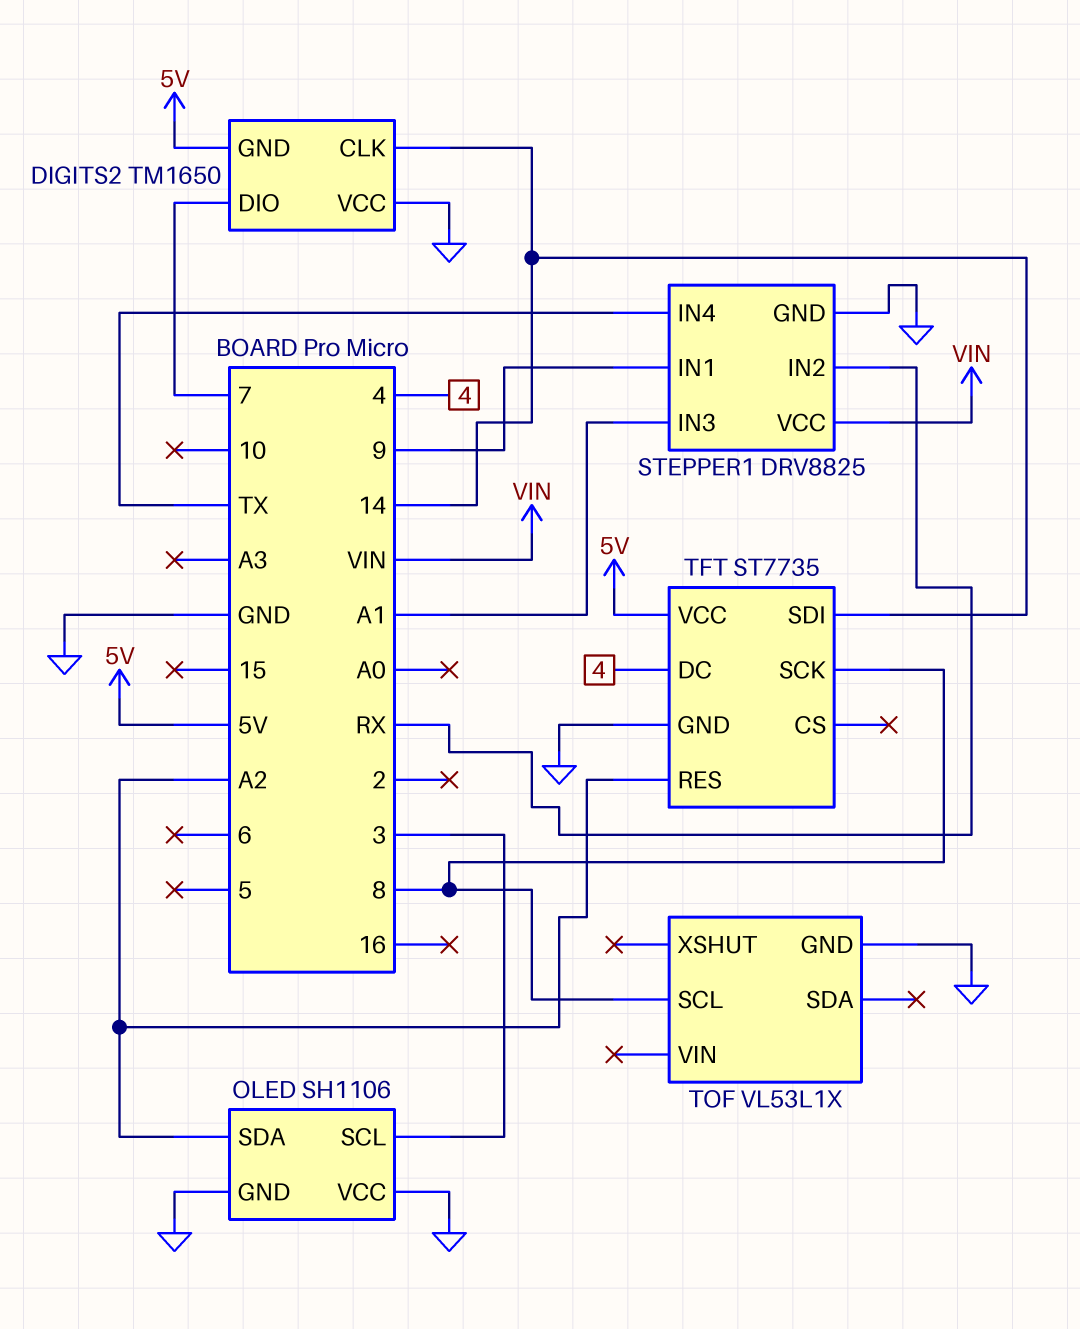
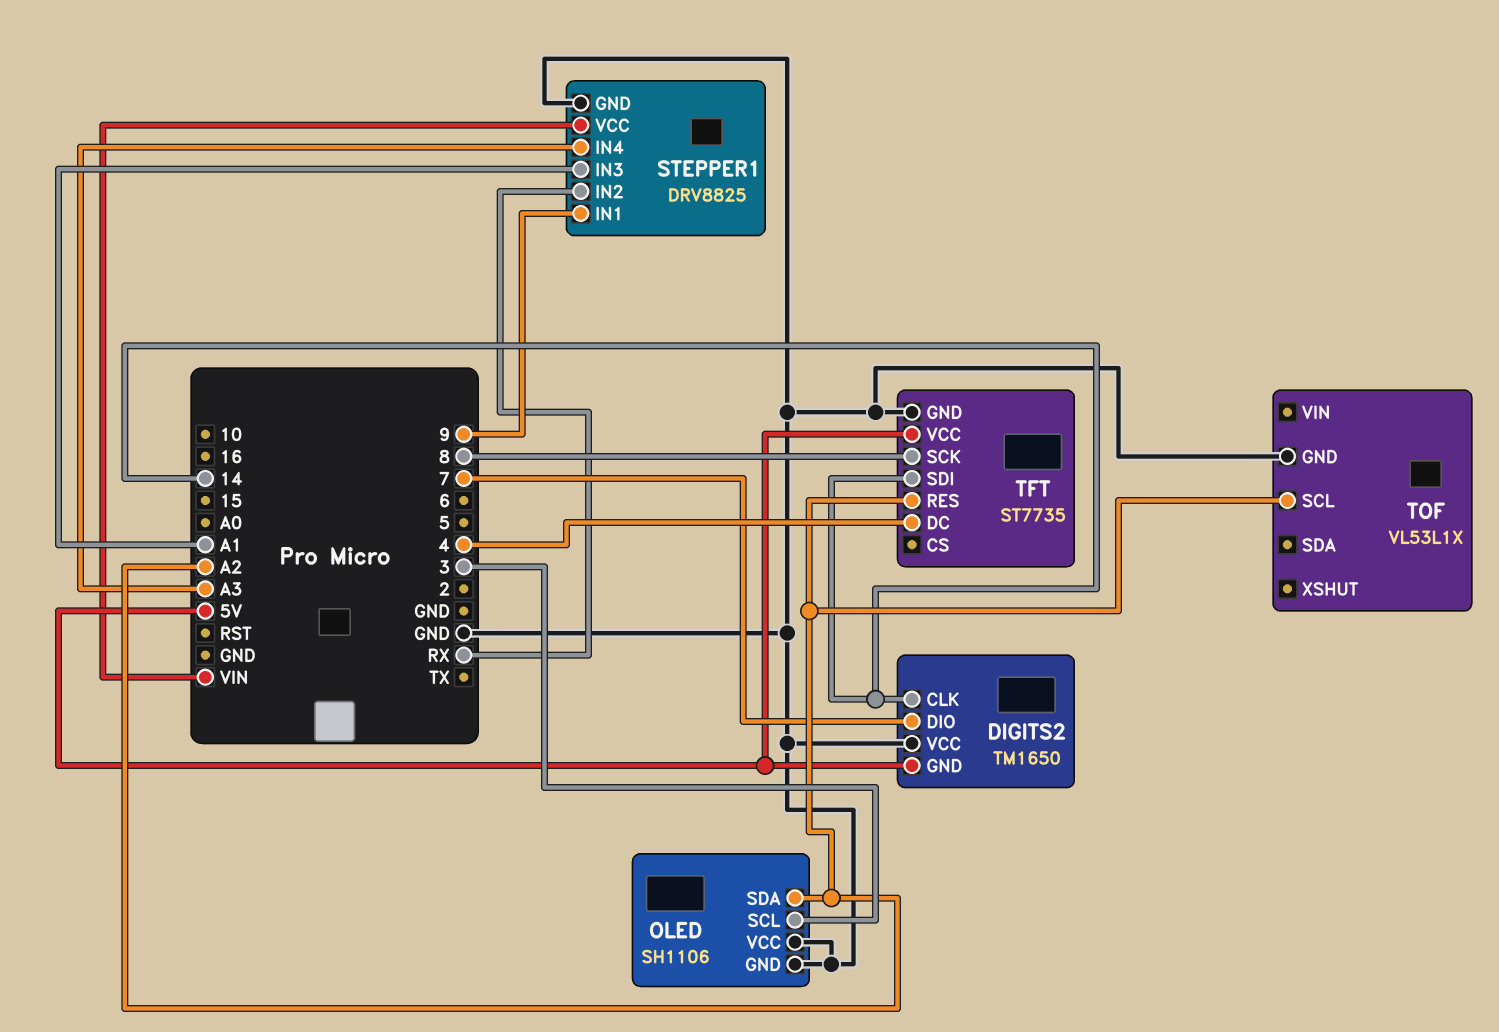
STEPPER1 pin IN4: TX -> A3
TOF pin SCL: 8 -> A2

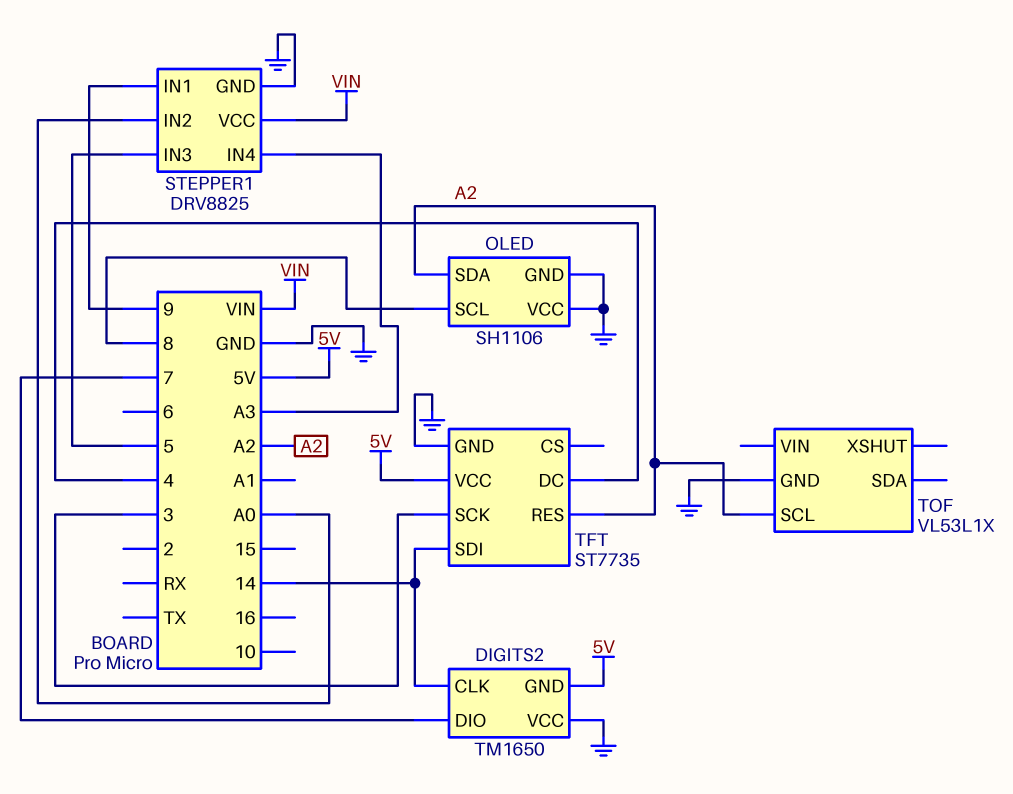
OLED pin SCL: 3 -> 8
STEPPER1 pin IN2: RX -> A0
STEPPER1 pin IN3: A1 -> 5
TFT pin SCK: 8 -> 3

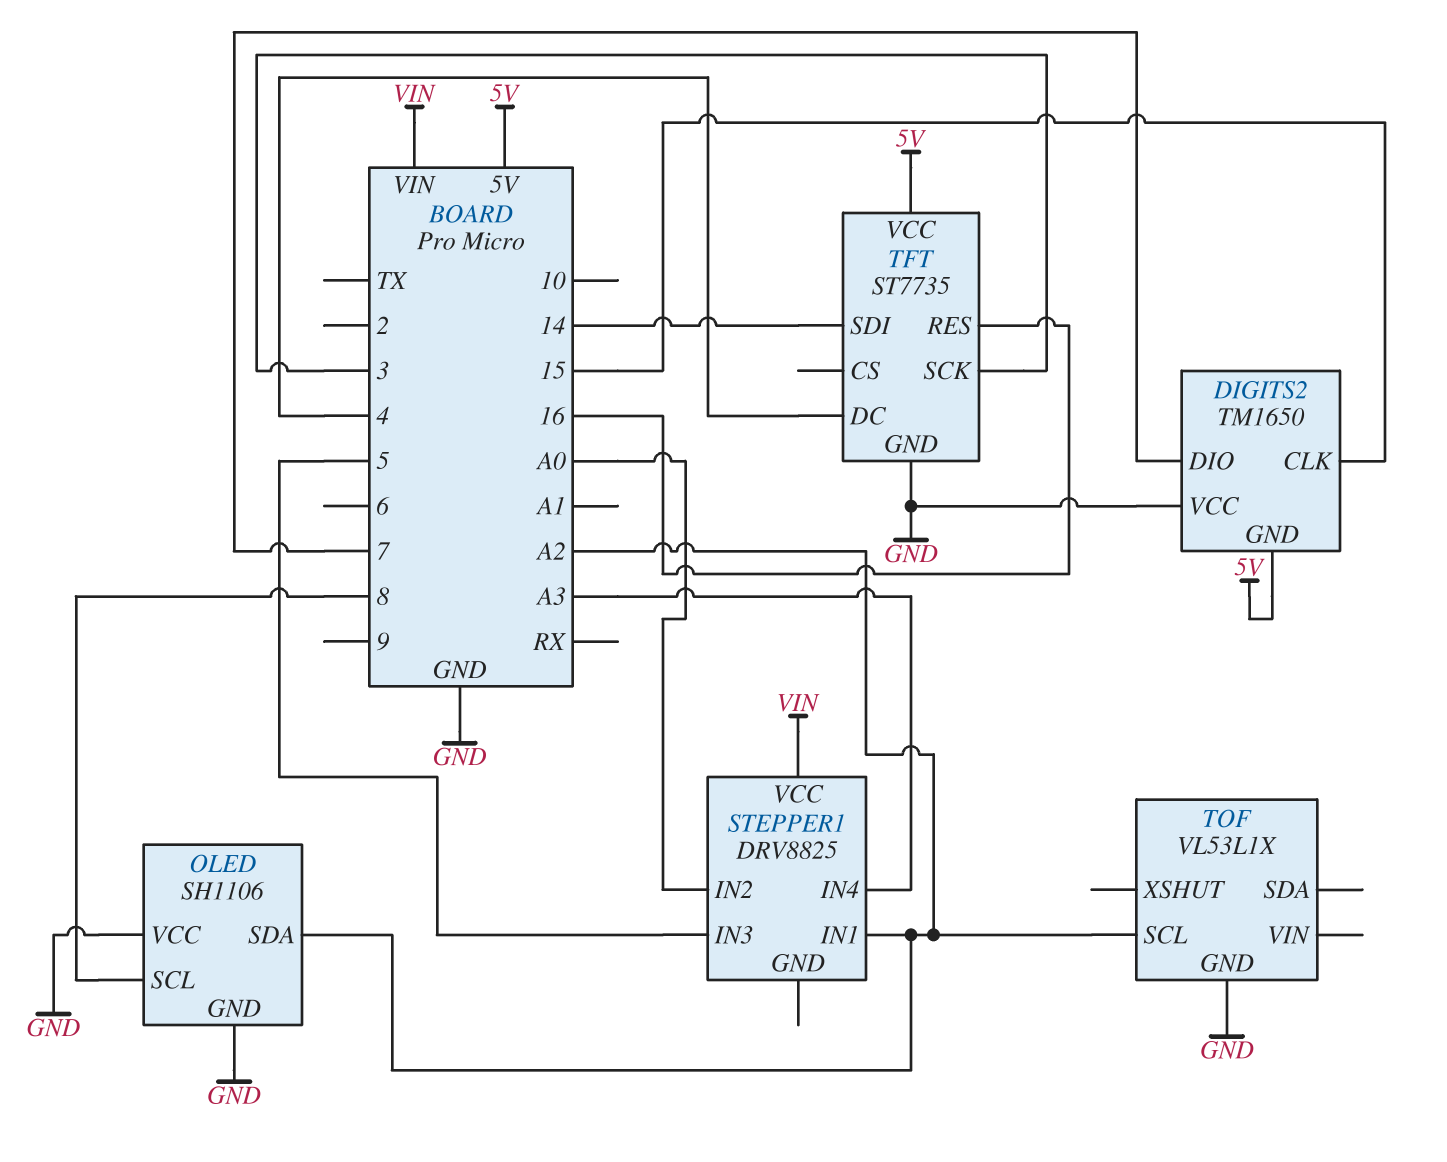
DIGITS2 pin CLK: 14 -> 15
STEPPER1 pin GND: GND -> none
STEPPER1 pin IN1: 9 -> A2
TFT pin RES: A2 -> 16

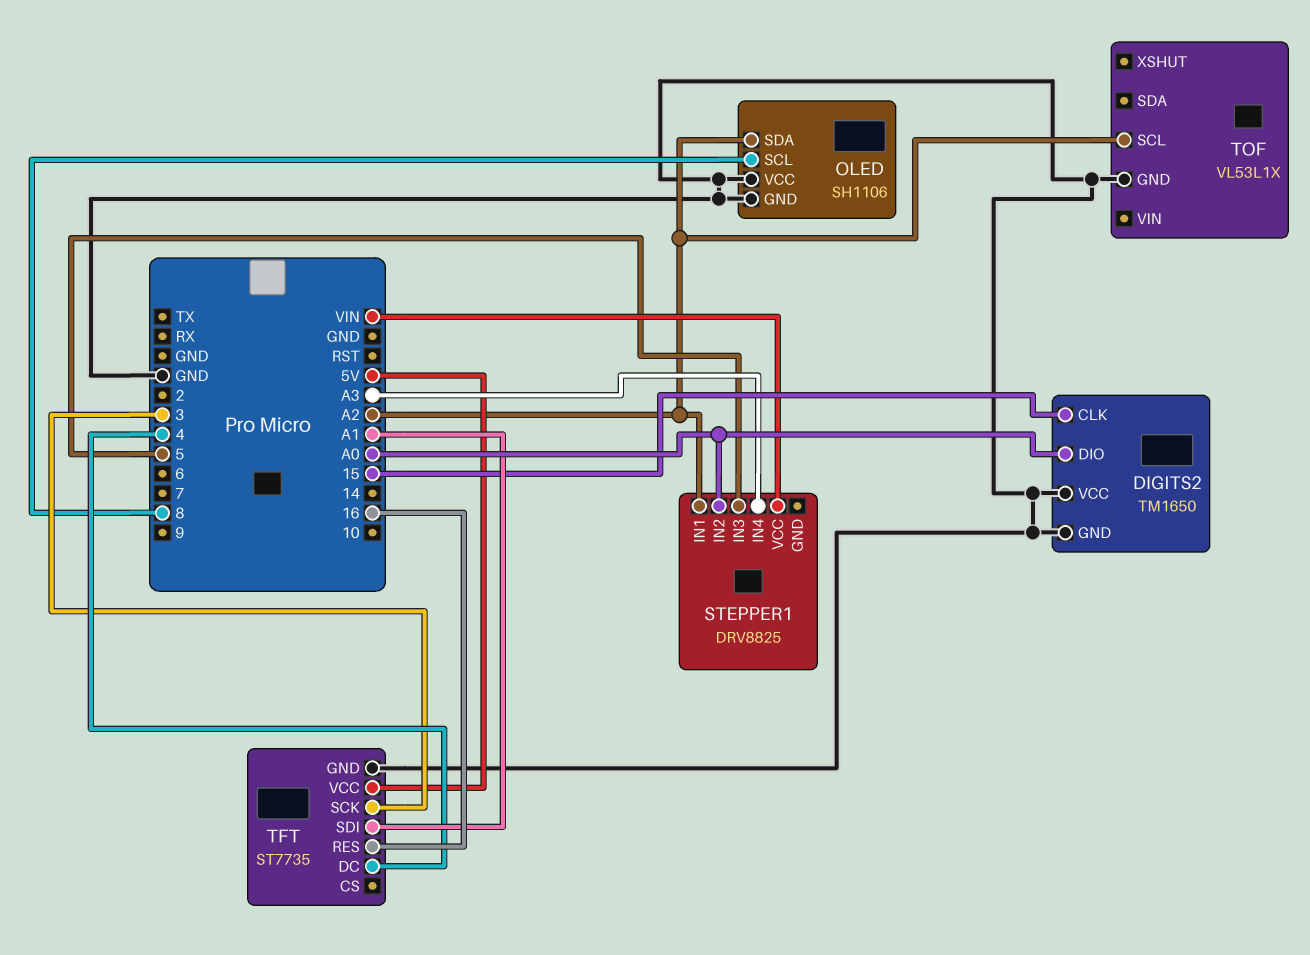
DIGITS2 pin DIO: 7 -> A0
DIGITS2 pin GND: 5V -> GND
TFT pin SDI: 14 -> A1

